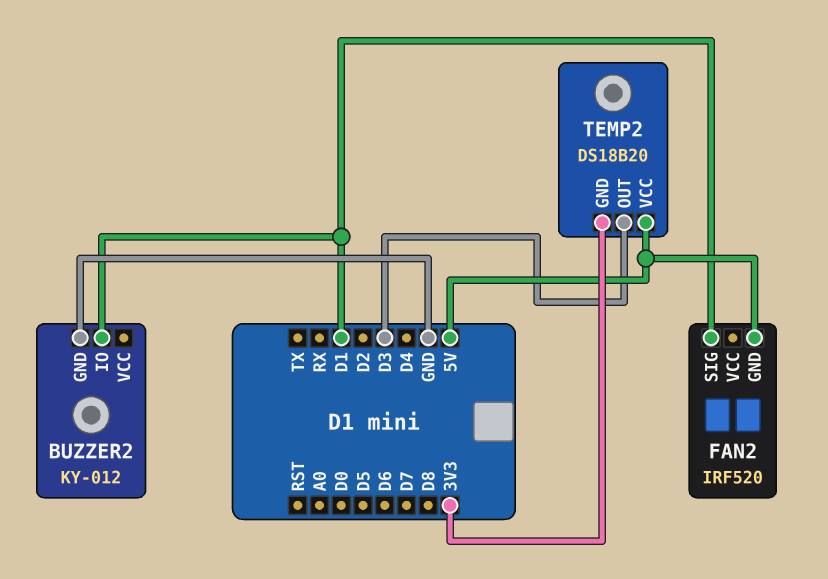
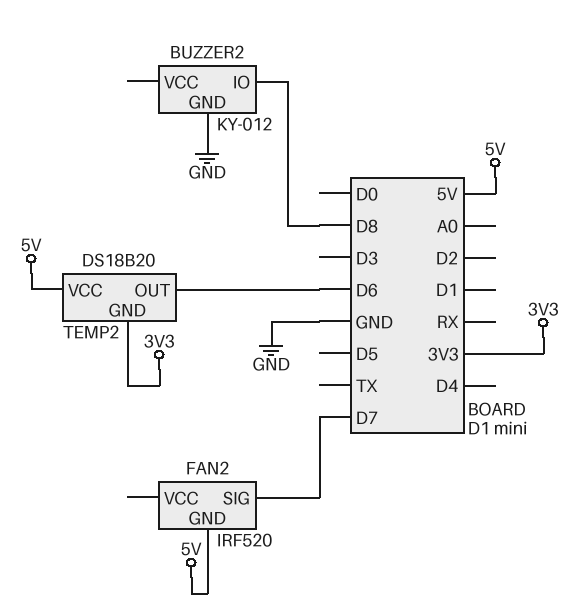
BUZZER2 pin IO: D1 -> D8
FAN2 pin SIG: D1 -> D7
TEMP2 pin OUT: D3 -> D6

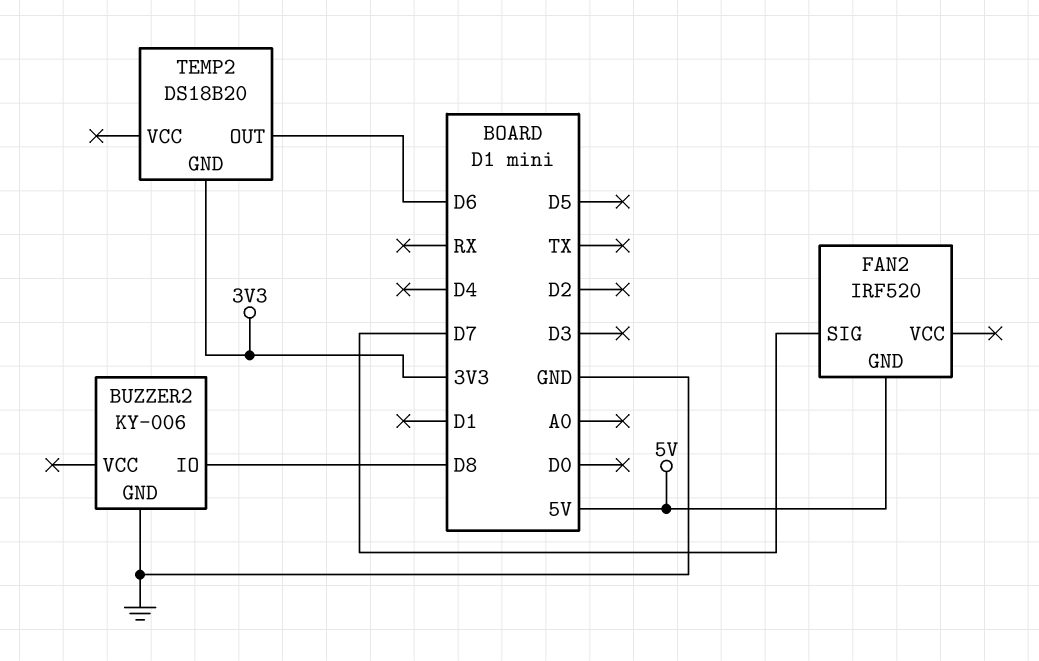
BUZZER2: KY-012 -> KY-006
TEMP2 pin VCC: 5V -> none

